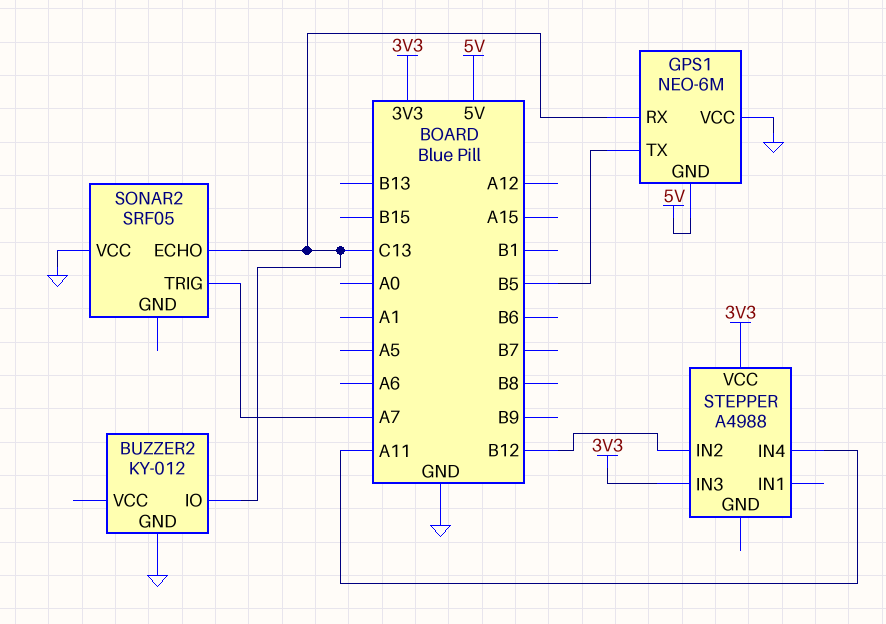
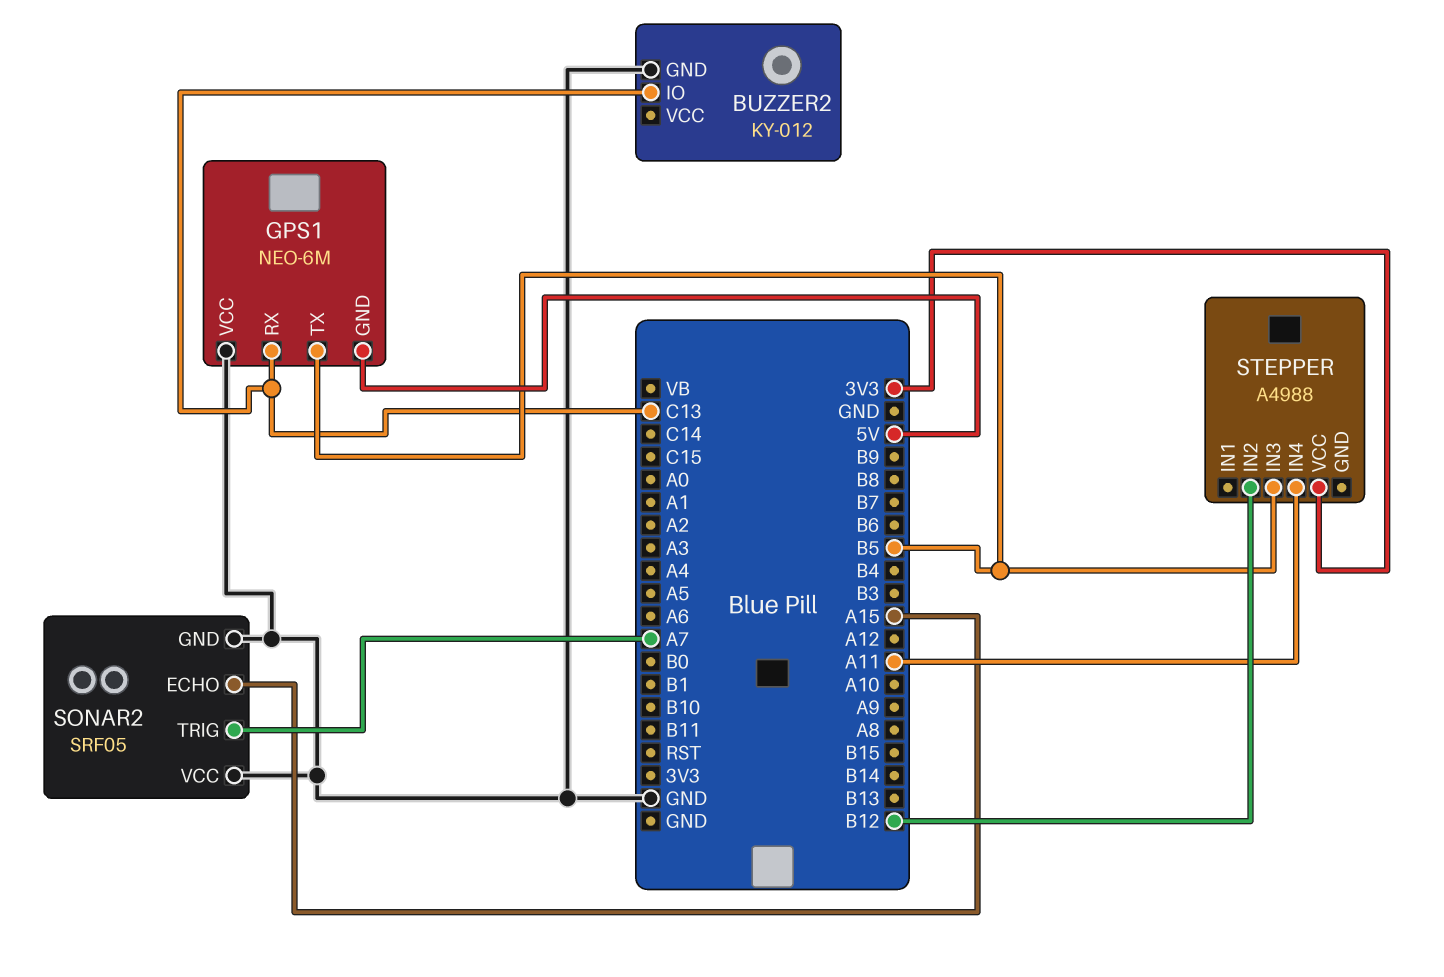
SONAR2 pin ECHO: C13 -> A15
SONAR2 pin GND: none -> GND
STEPPER pin IN3: 3V3 -> B5

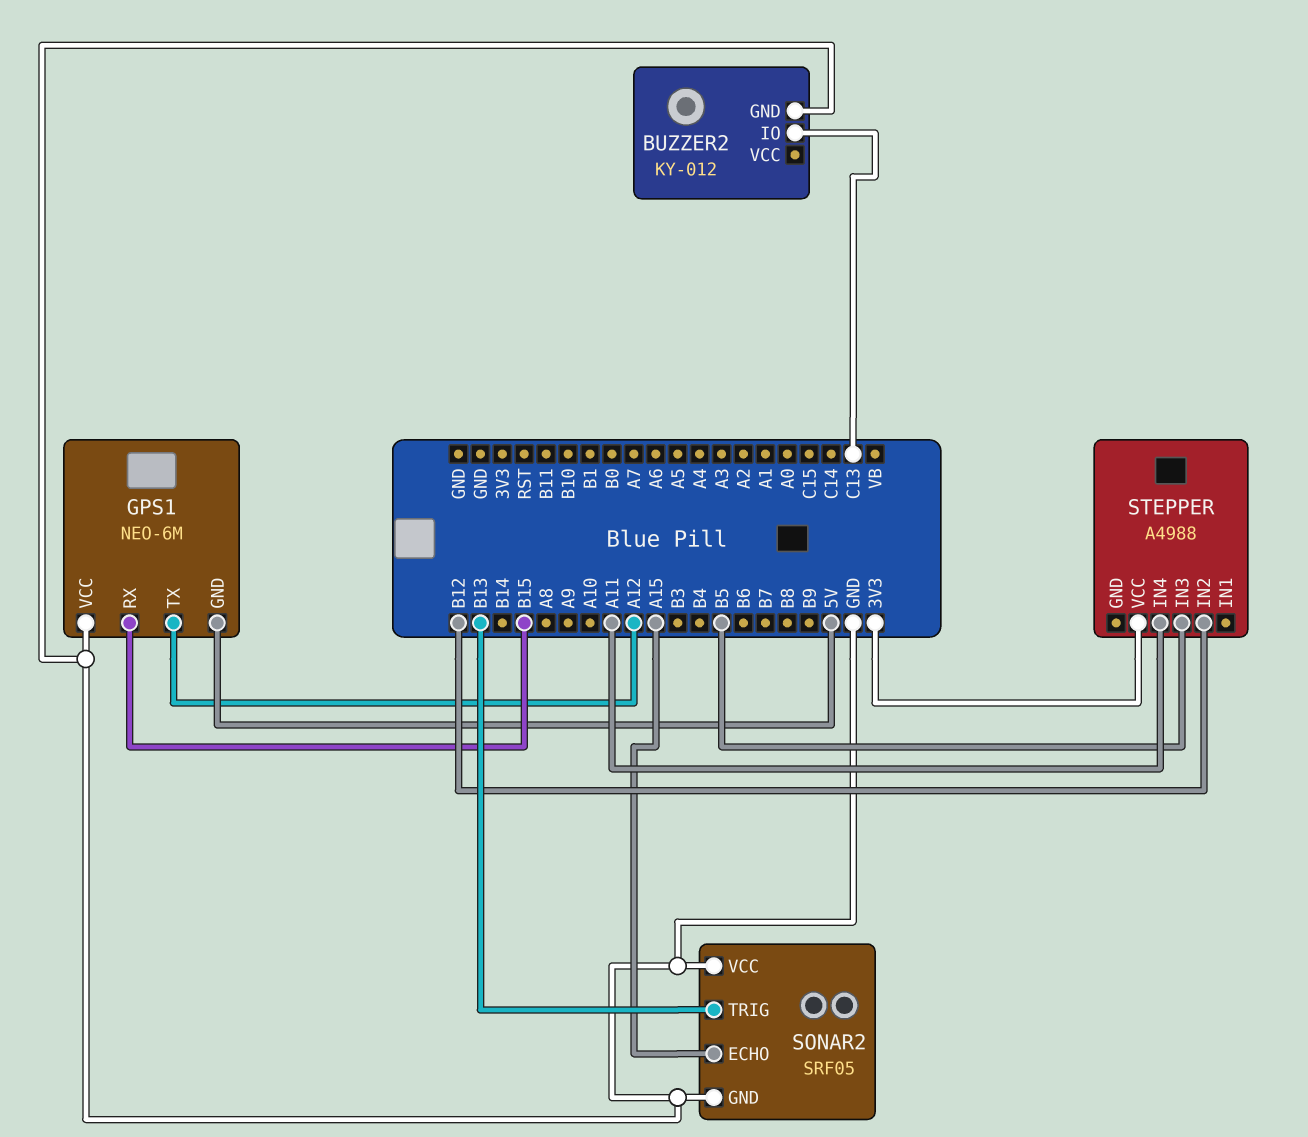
GPS1 pin RX: C13 -> B15
GPS1 pin TX: B5 -> A12
SONAR2 pin TRIG: A7 -> B13

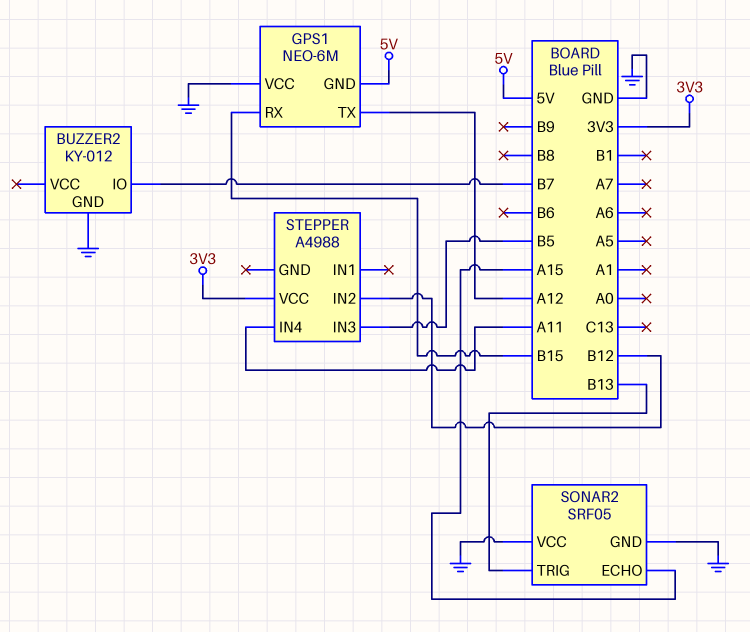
BUZZER2 pin IO: C13 -> B7

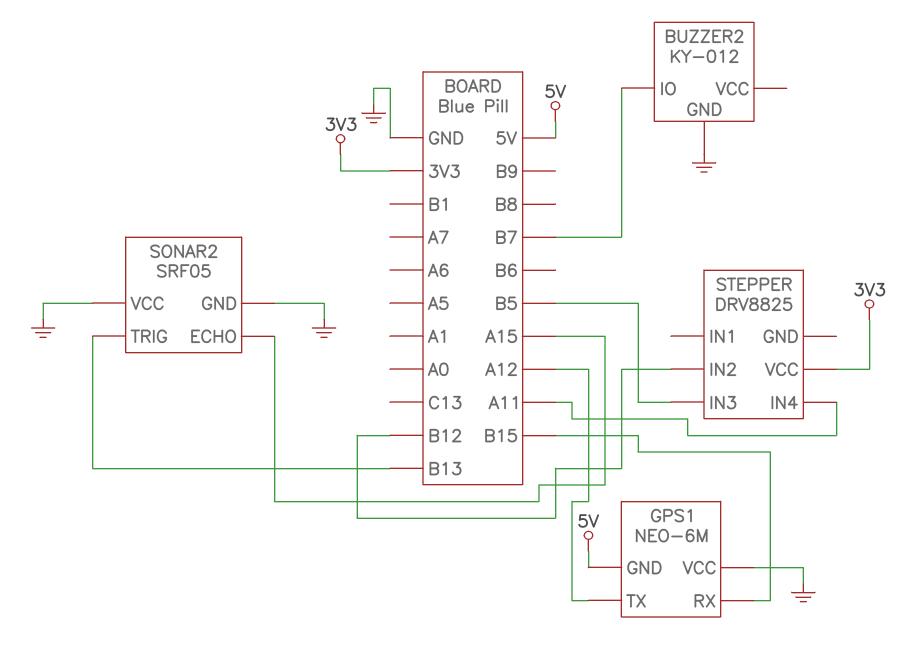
STEPPER: A4988 -> DRV8825

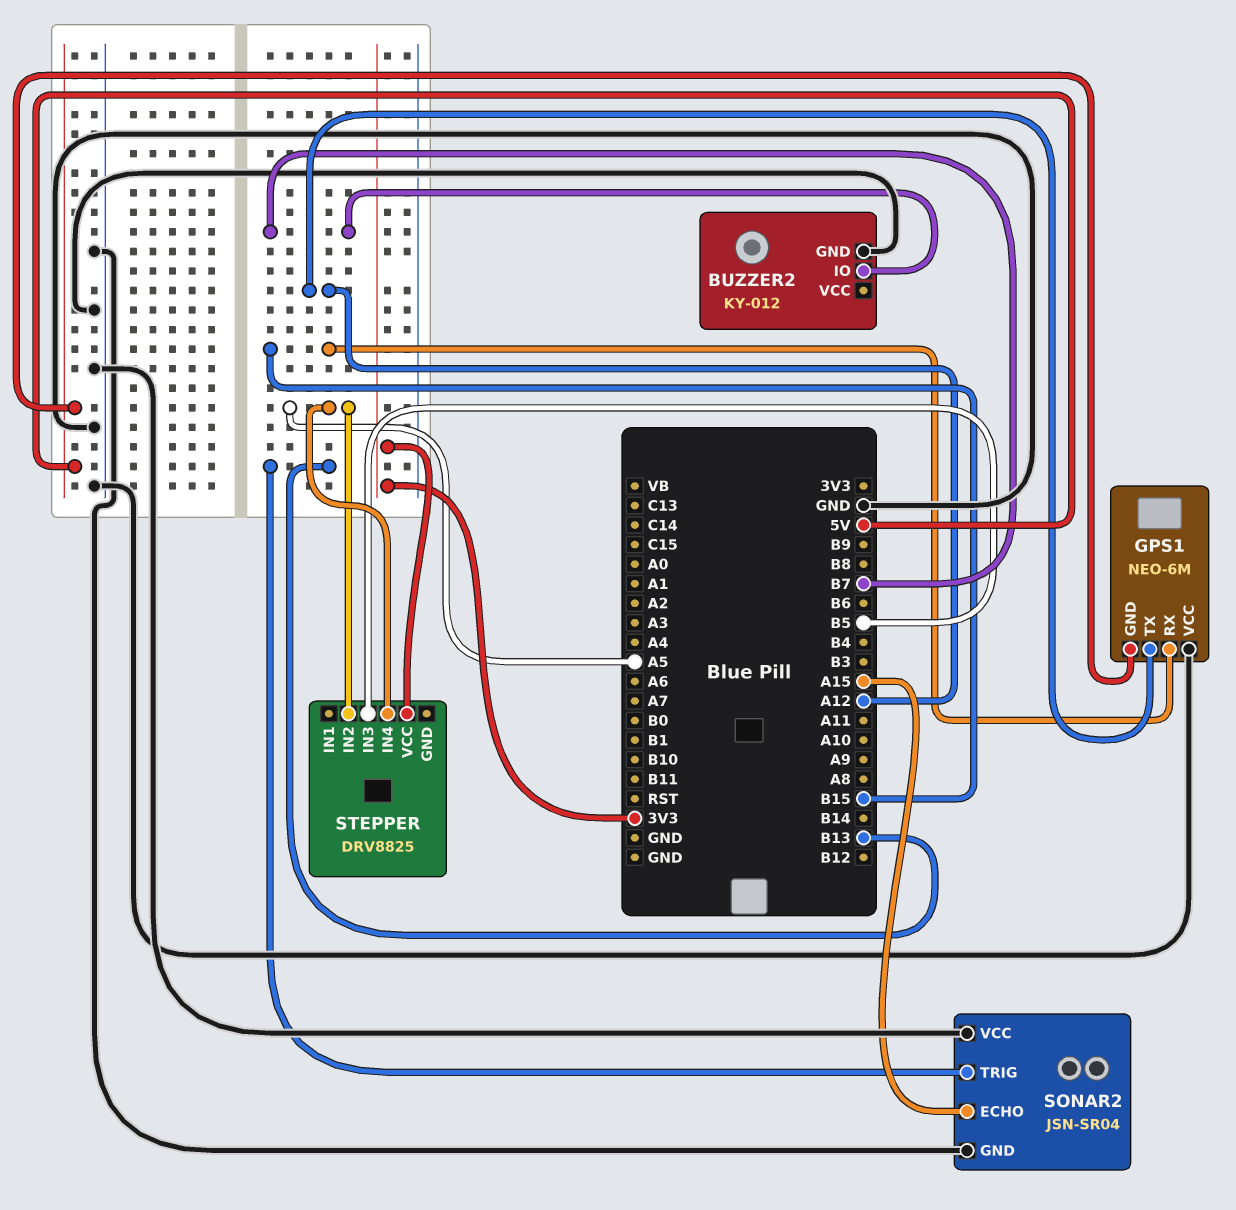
SONAR2: SRF05 -> JSN-SR04
STEPPER pin IN2: B12 -> A5
STEPPER pin IN4: A11 -> A5

